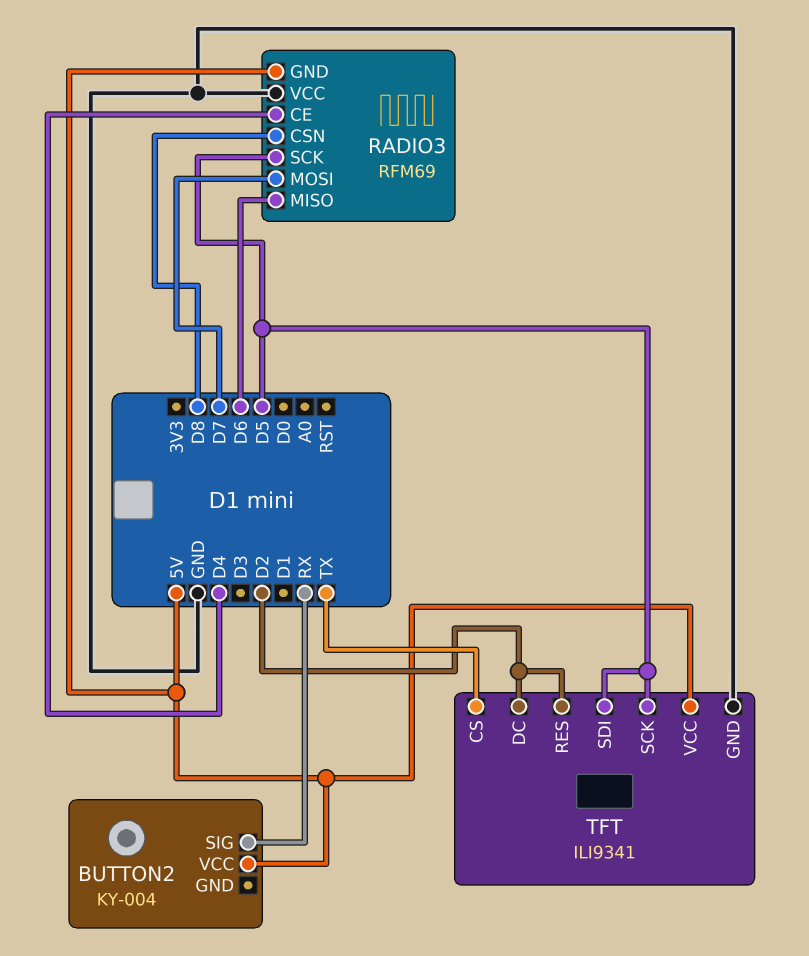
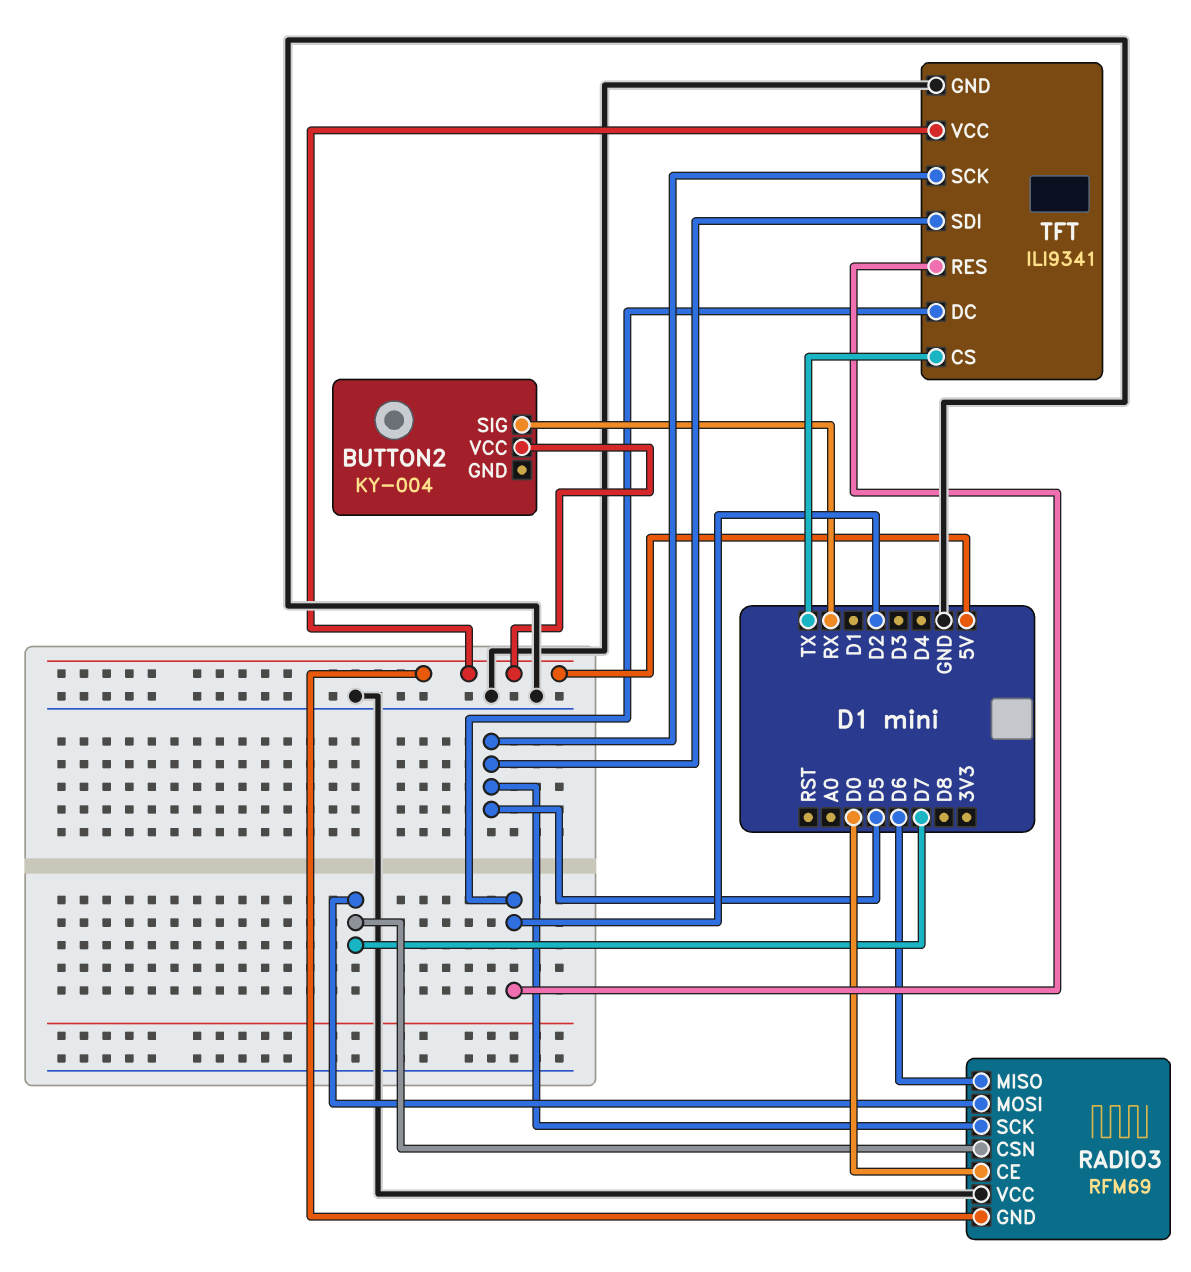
RADIO3 pin CE: D4 -> D0
RADIO3 pin CSN: D8 -> D7

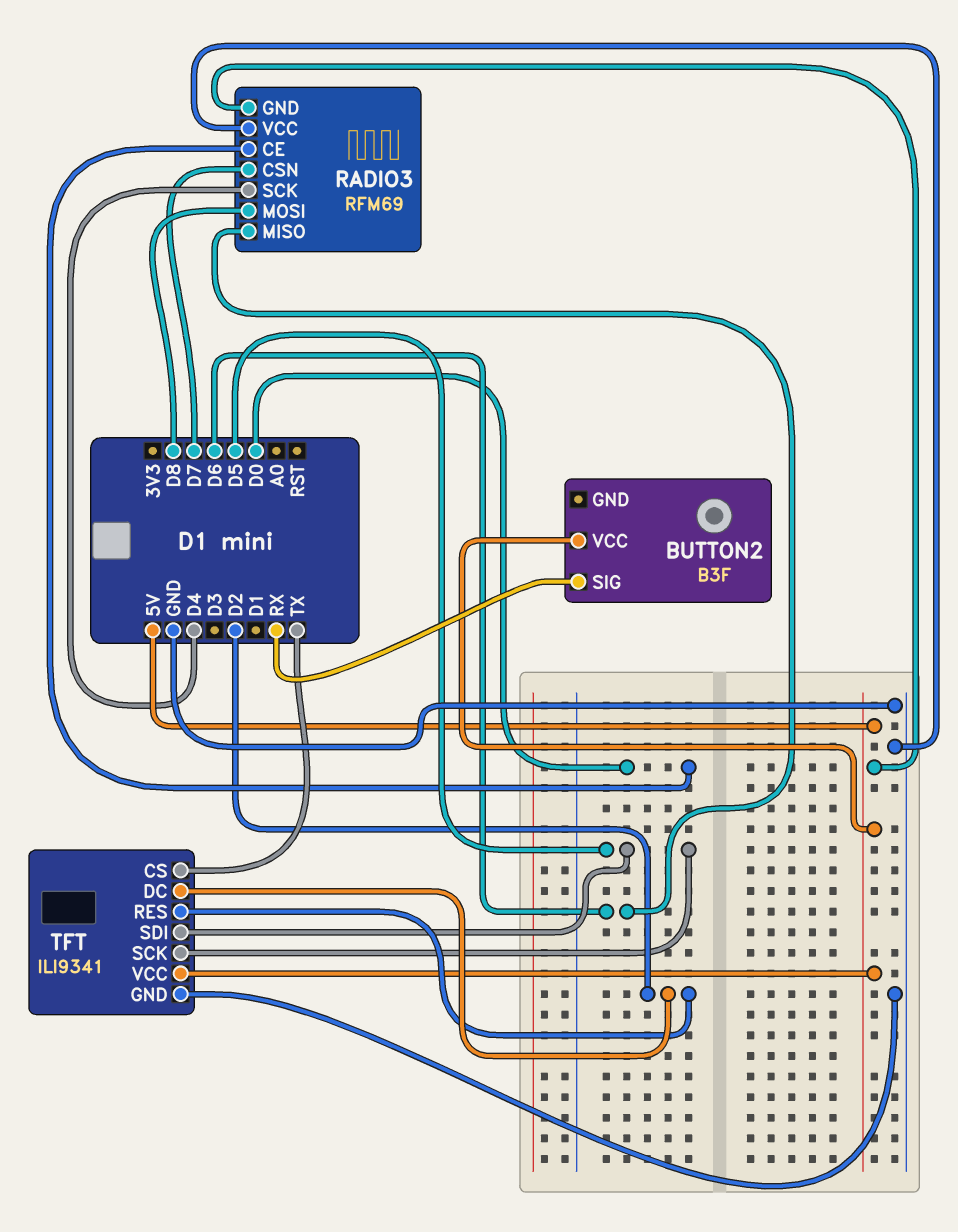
BUTTON2: KY-004 -> B3F
RADIO3 pin MOSI: D7 -> D8
RADIO3 pin SCK: D5 -> D4

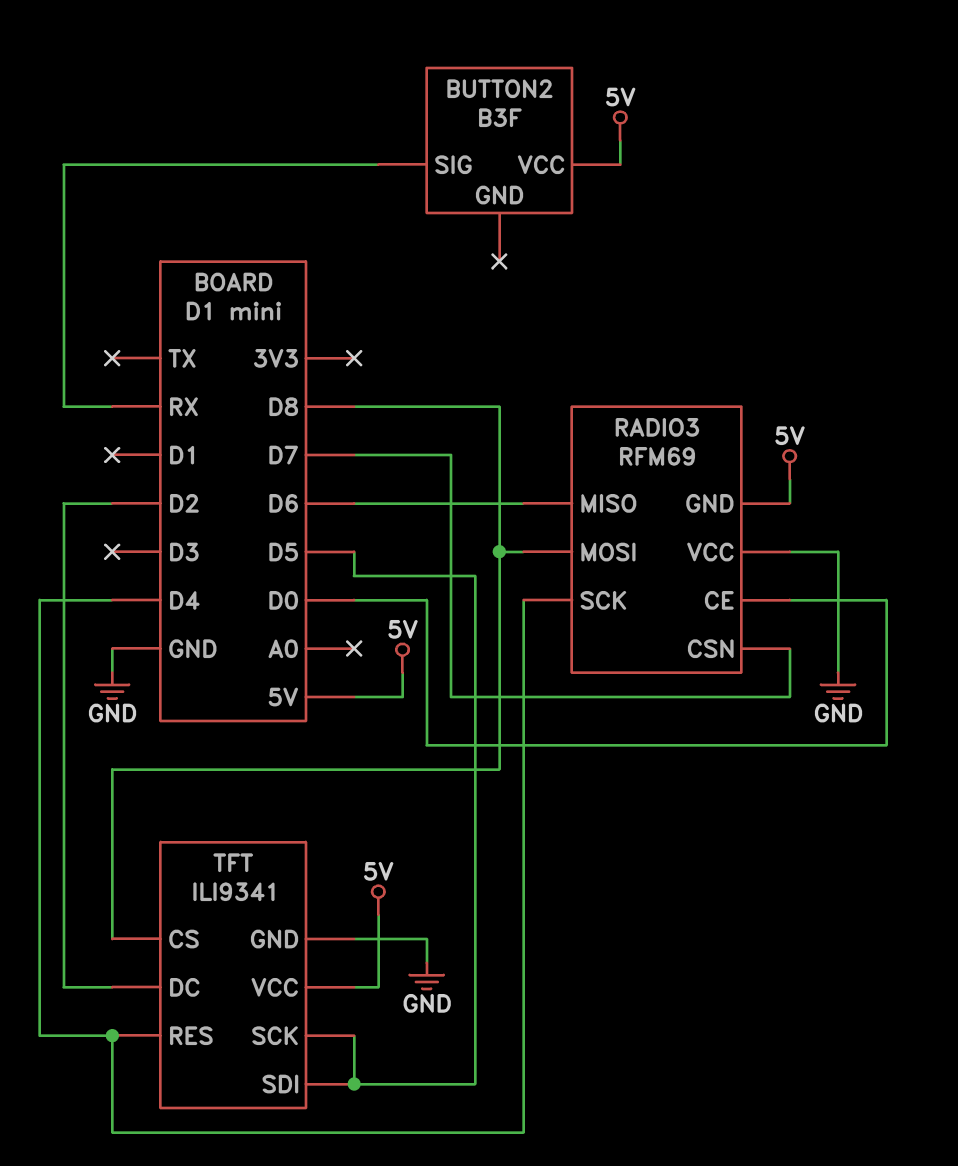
TFT pin CS: TX -> D8
TFT pin RES: D2 -> D4

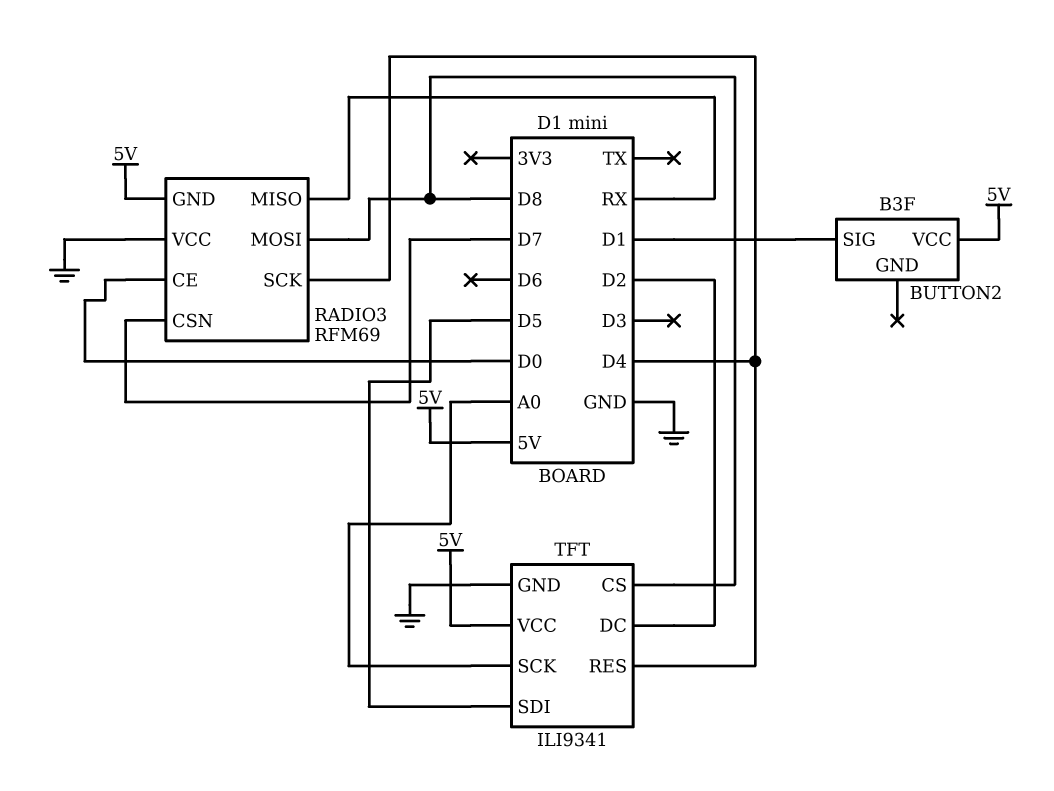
BUTTON2 pin SIG: RX -> D1
RADIO3 pin MISO: D6 -> RX
TFT pin SCK: D5 -> A0

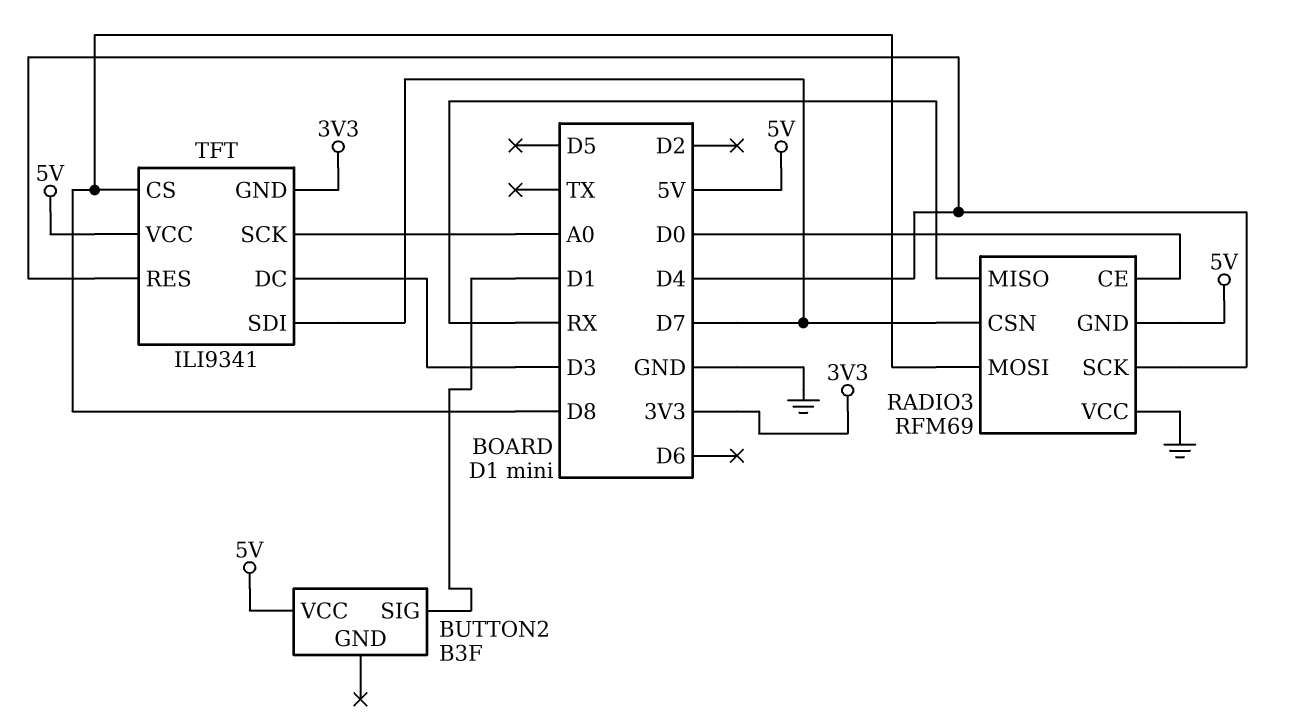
TFT pin DC: D2 -> D3
TFT pin GND: GND -> 3V3
TFT pin SDI: D5 -> D7

